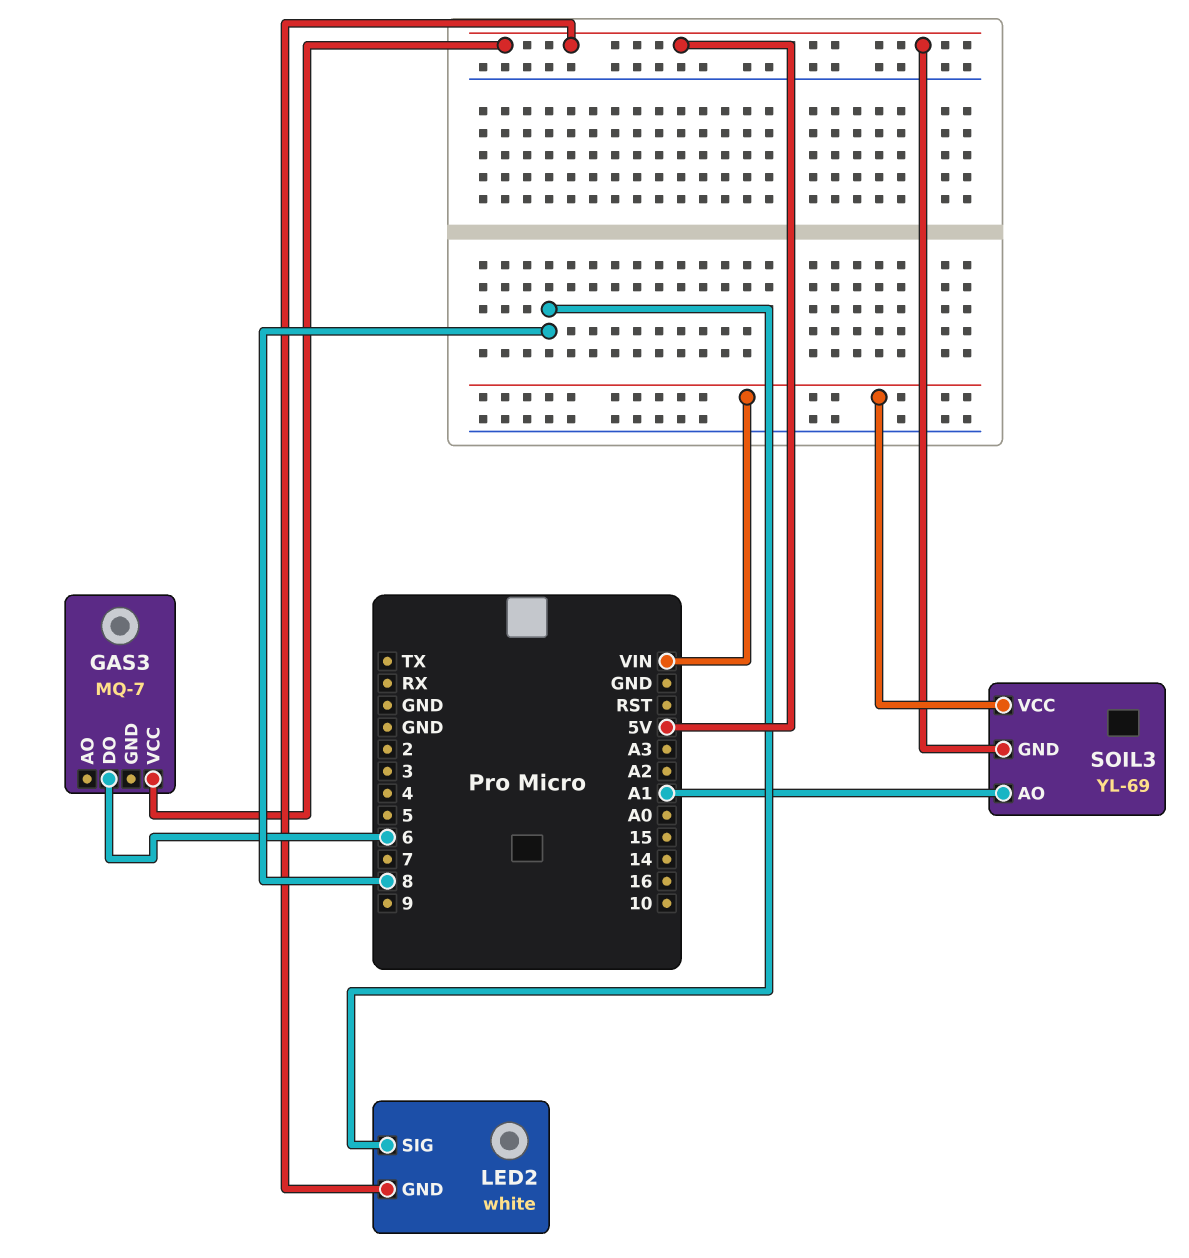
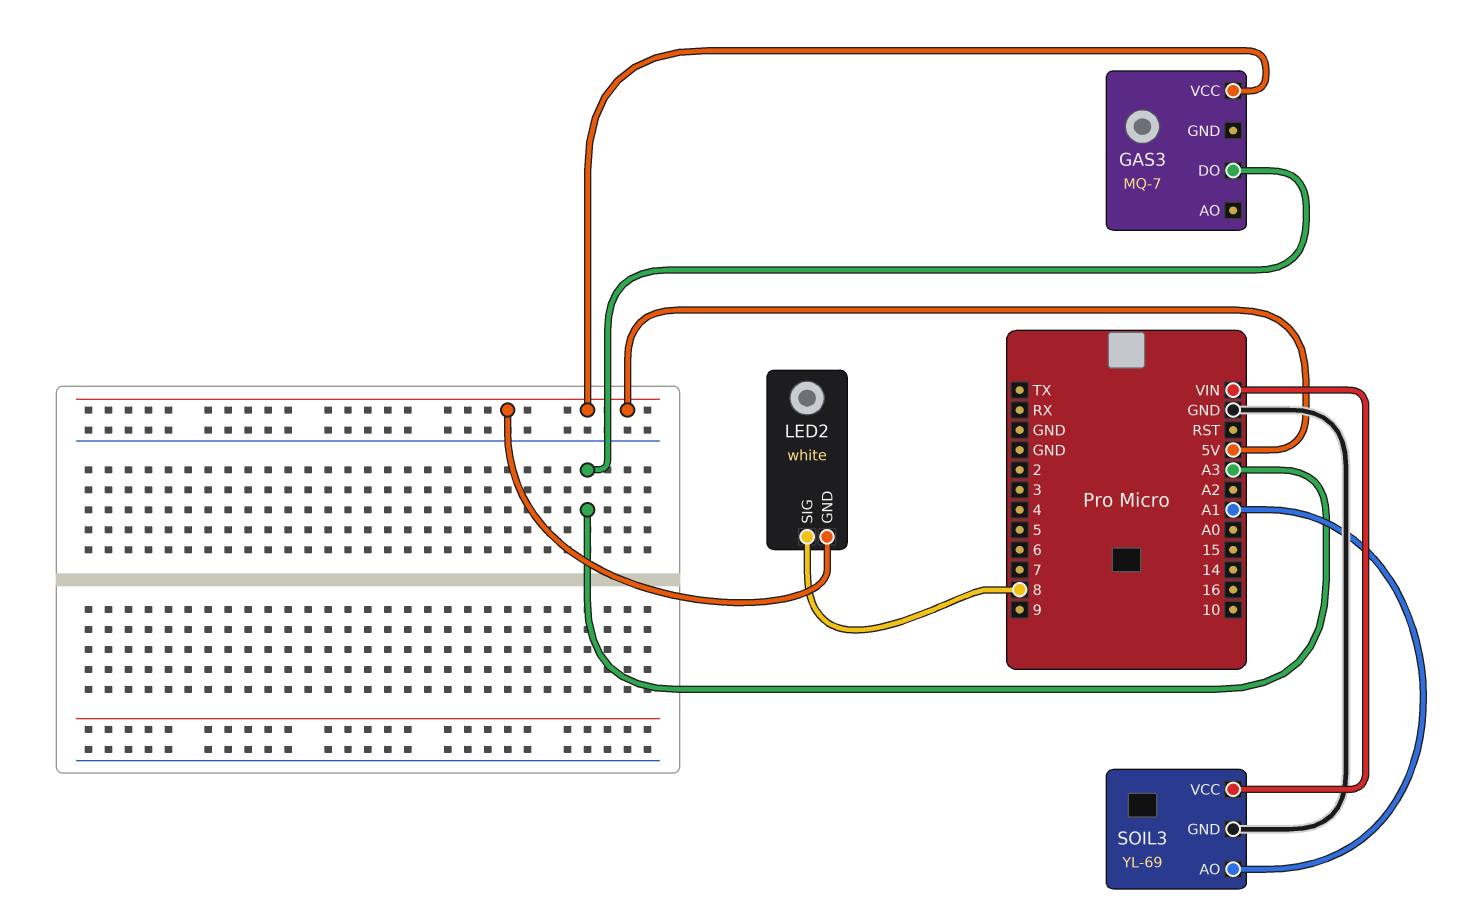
GAS3 pin DO: 6 -> A3
SOIL3 pin GND: 5V -> GND

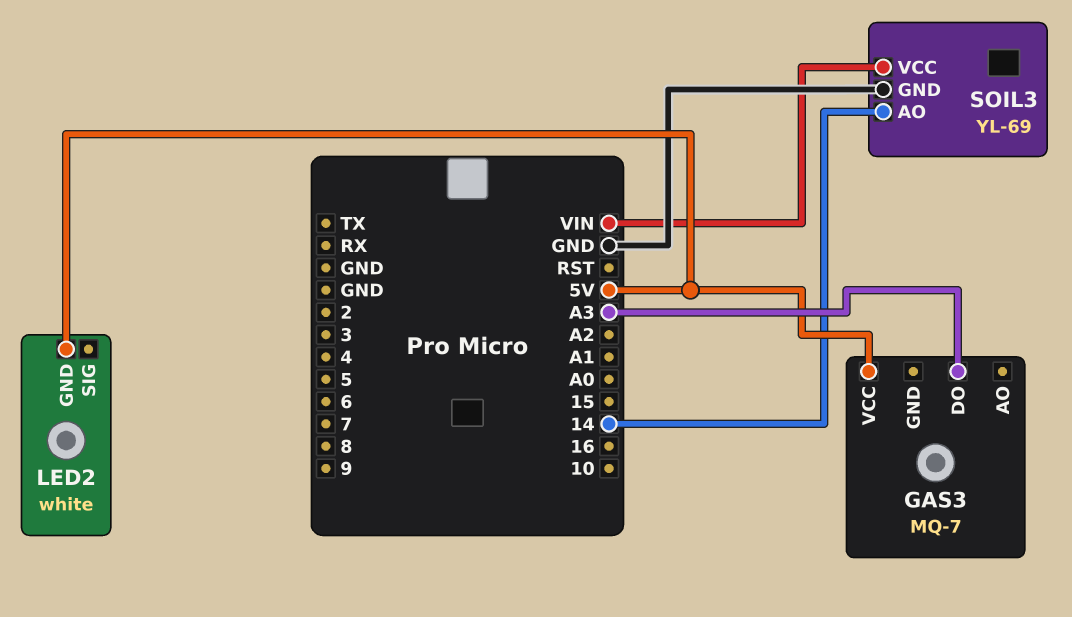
LED2 pin SIG: 8 -> none
SOIL3 pin AO: A1 -> 14

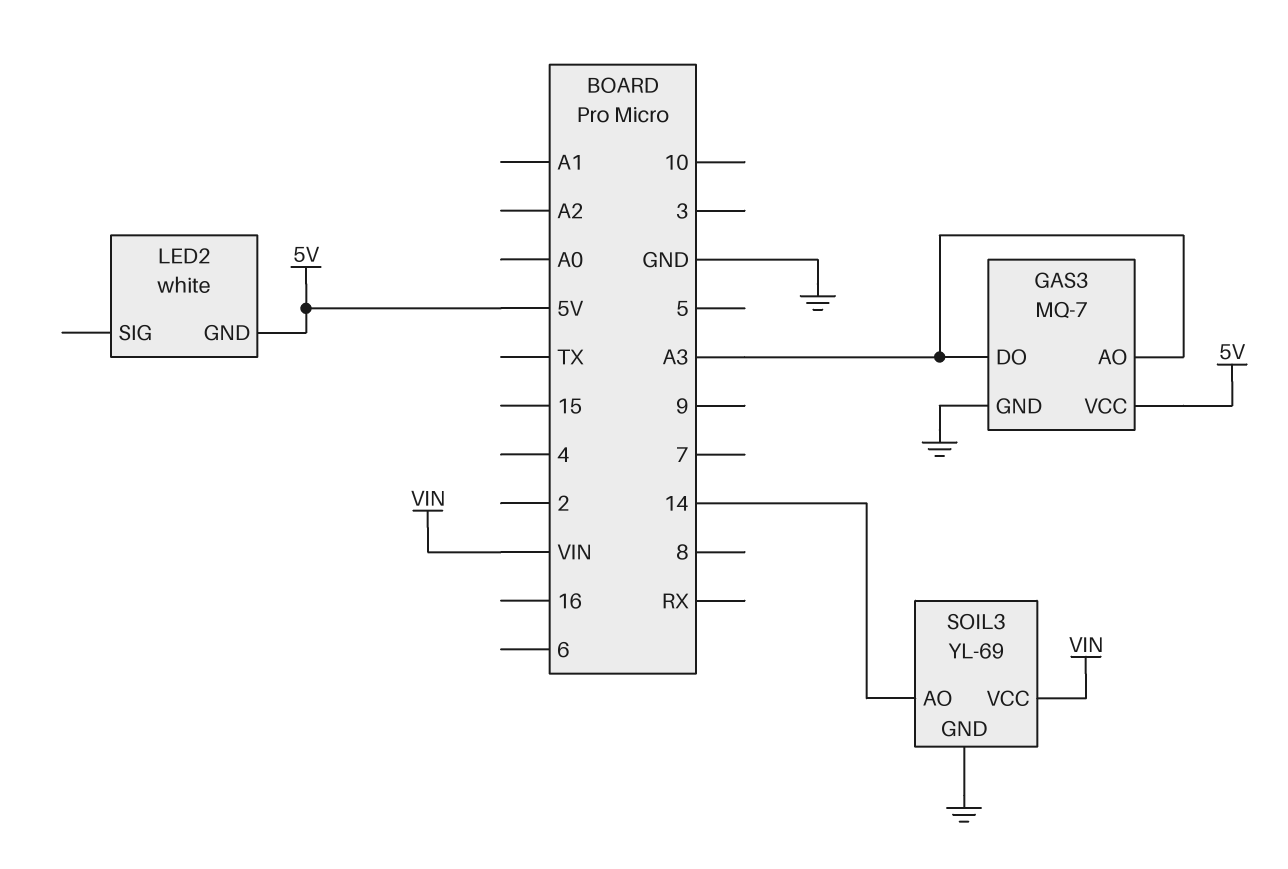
GAS3 pin AO: none -> A3
GAS3 pin GND: none -> GND

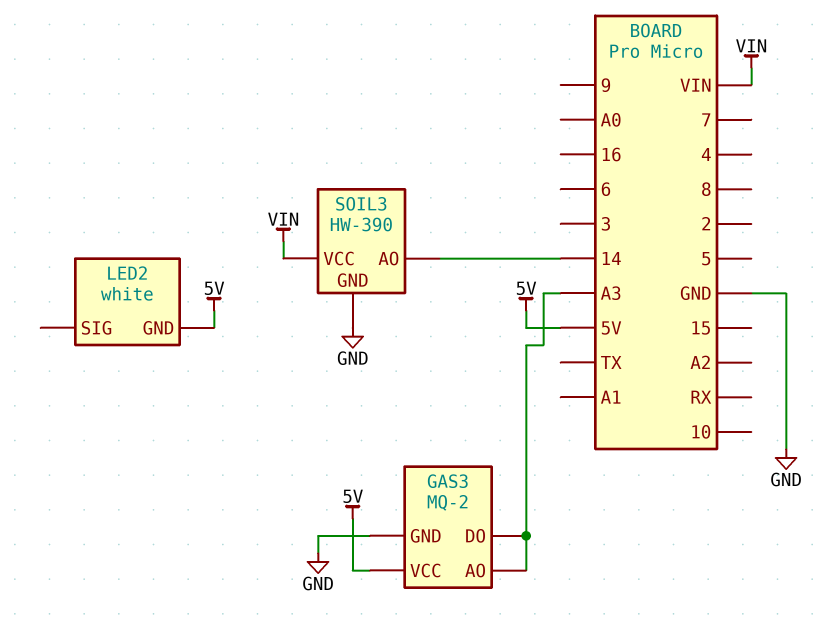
GAS3: MQ-7 -> MQ-2
SOIL3: YL-69 -> HW-390

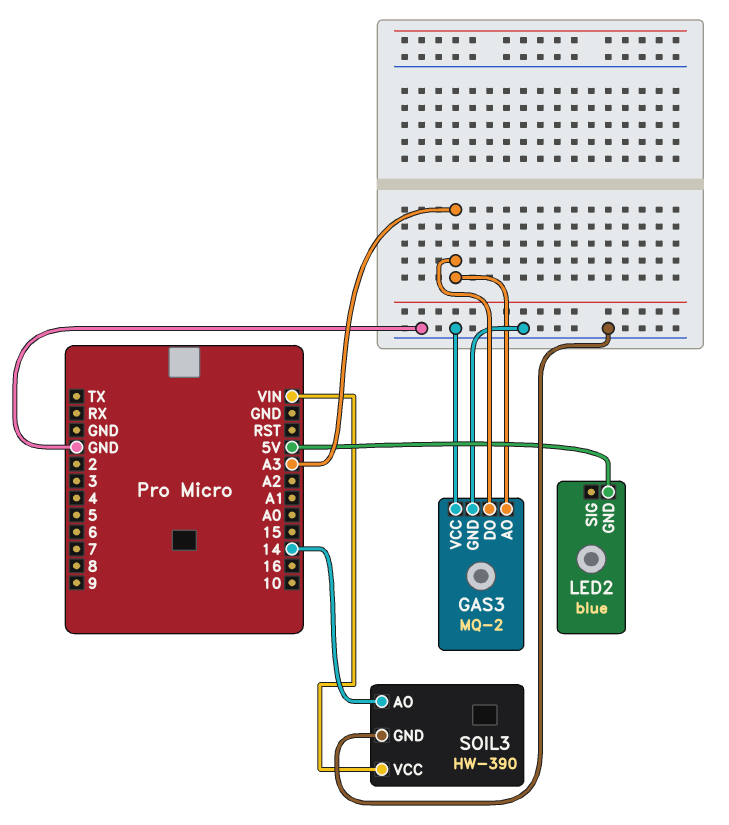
GAS3 pin VCC: 5V -> GND
LED2: white -> blue

